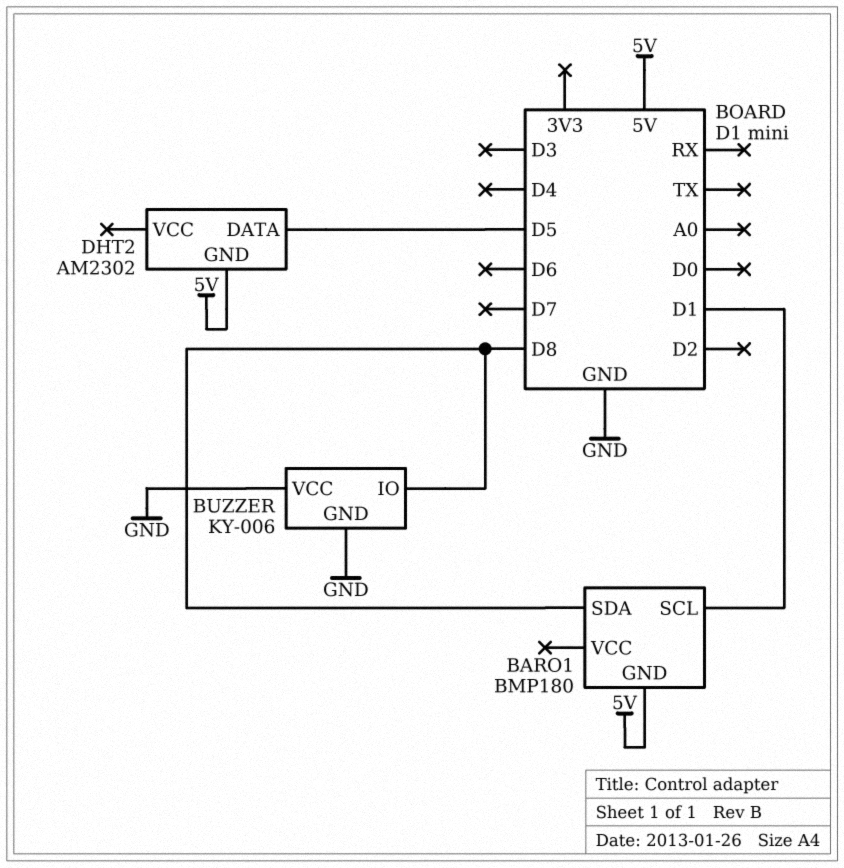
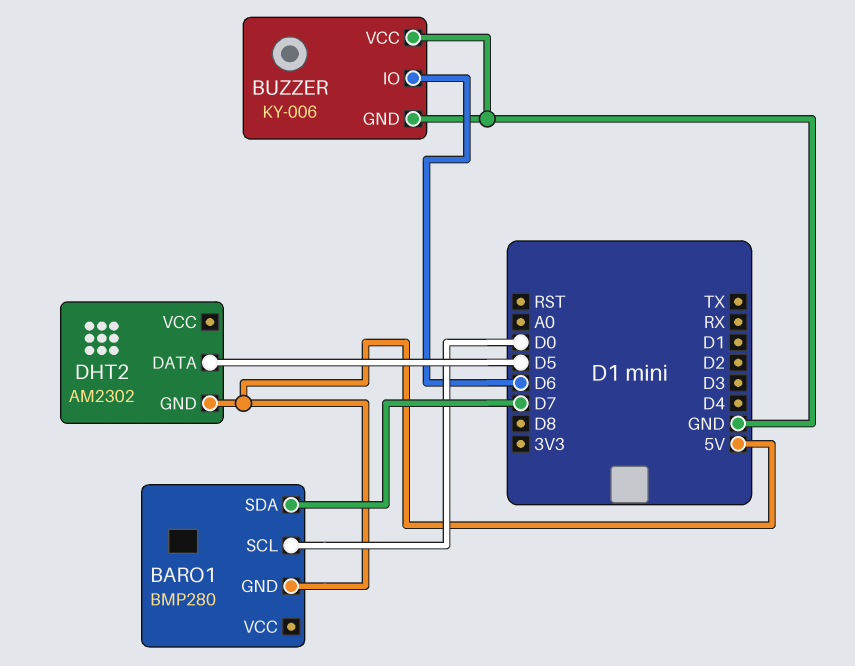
BARO1: BMP180 -> BMP280
BARO1 pin SCL: D1 -> D0
BARO1 pin SDA: D8 -> D7
BUZZER pin IO: D8 -> D6

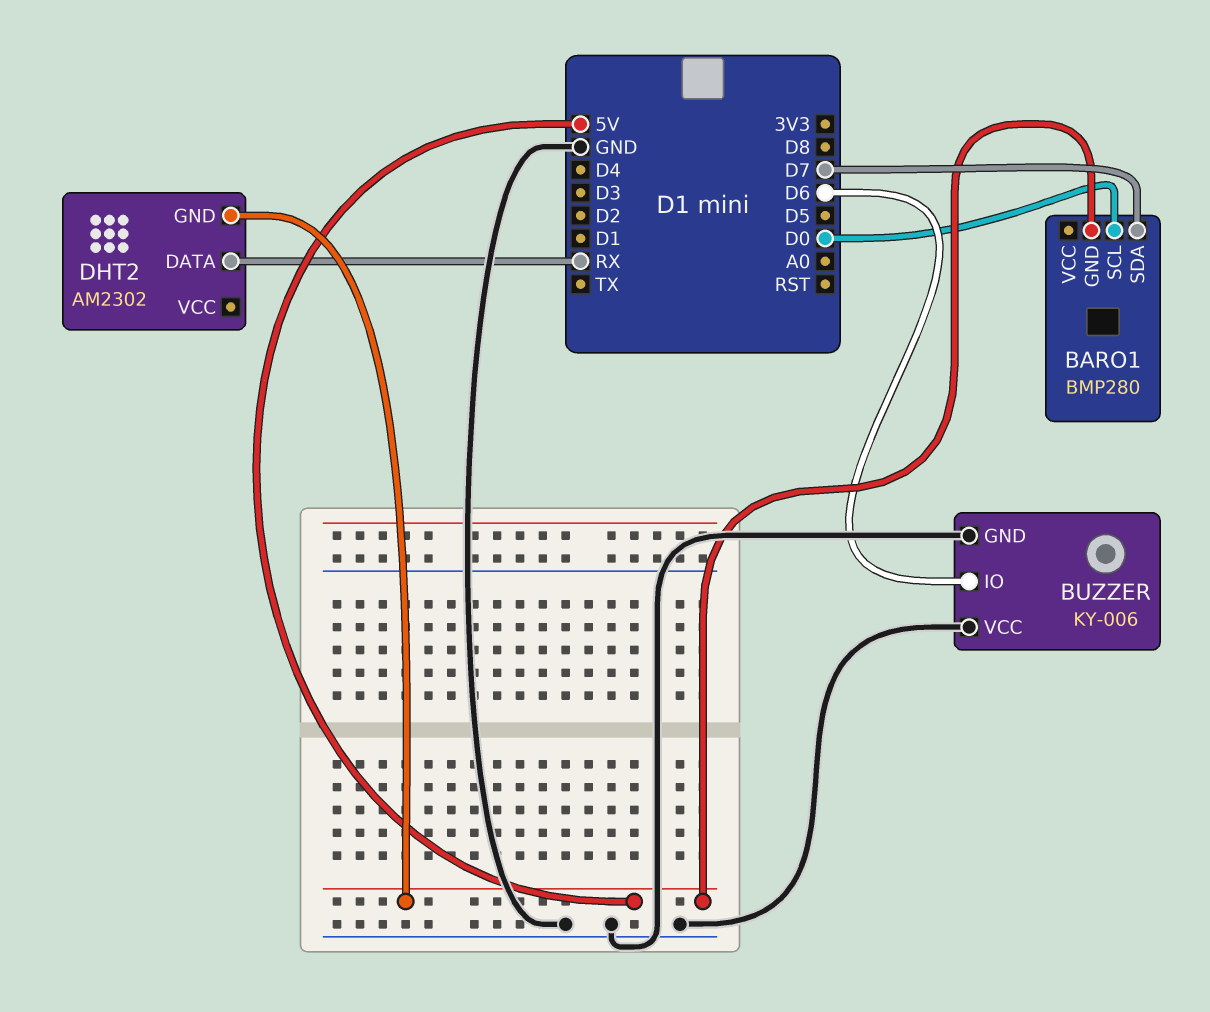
DHT2 pin DATA: D5 -> RX

